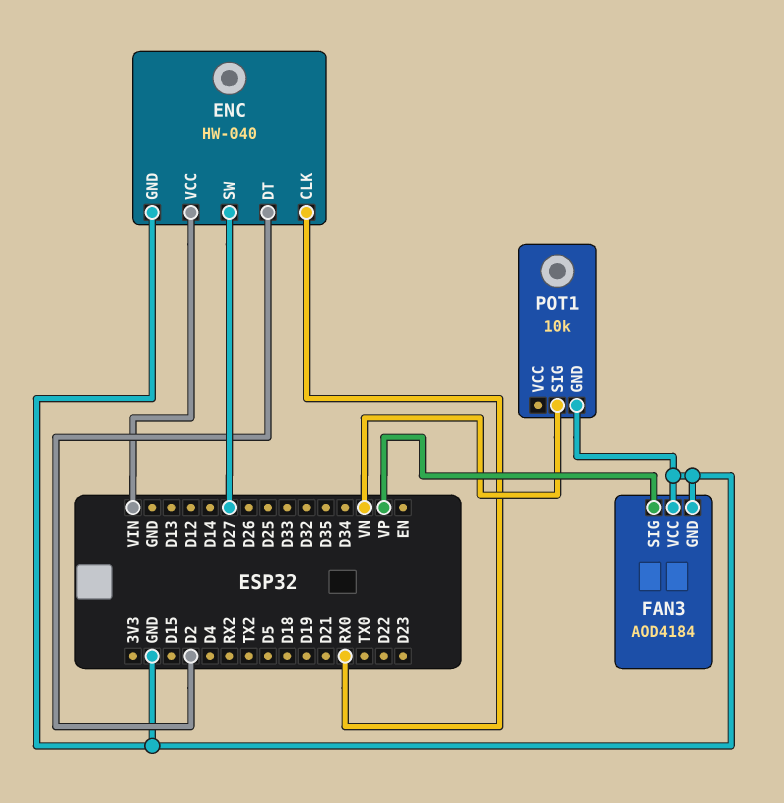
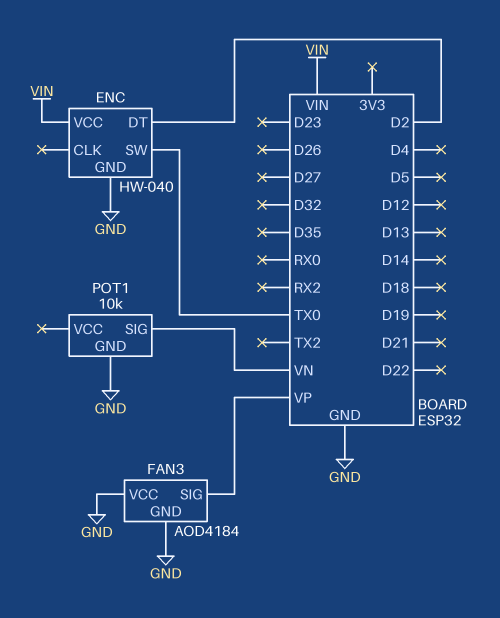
ENC pin CLK: RX0 -> none
ENC pin SW: D27 -> TX0

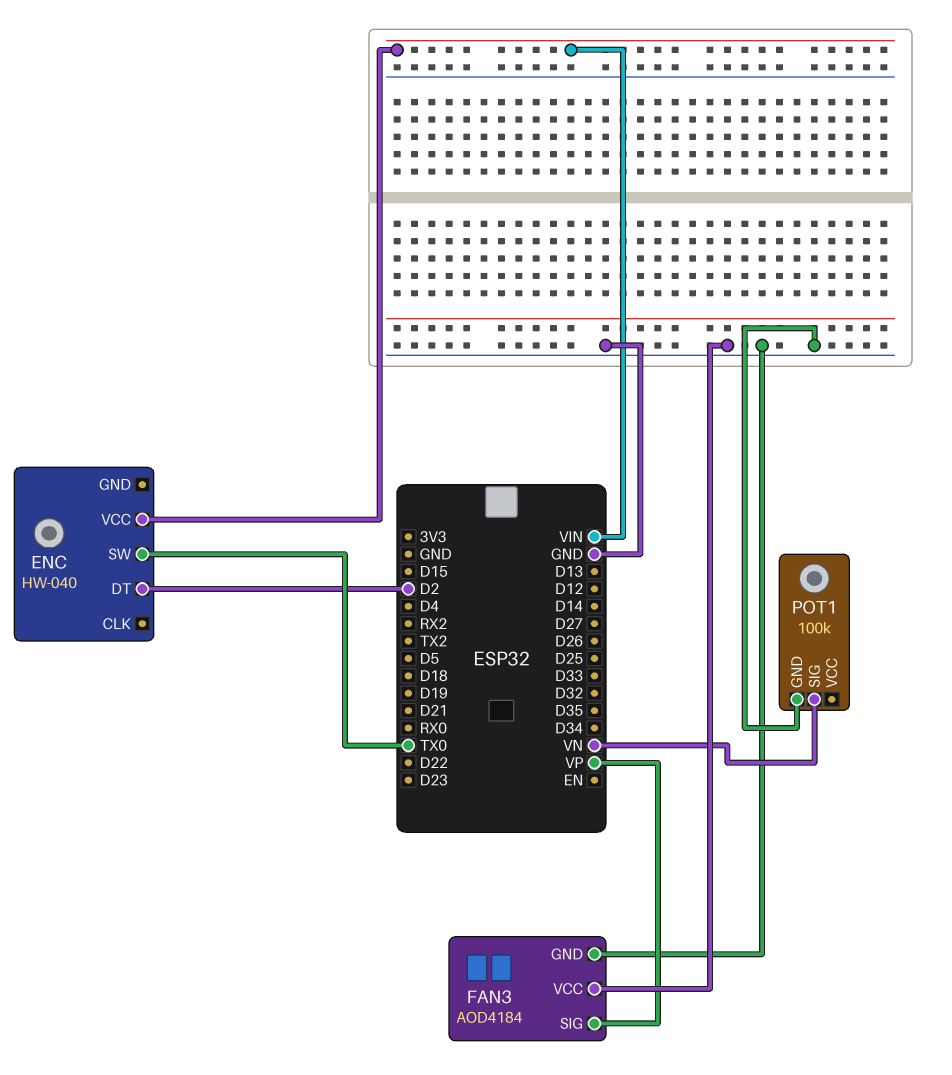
ENC pin GND: GND -> none
POT1: 10k -> 100k

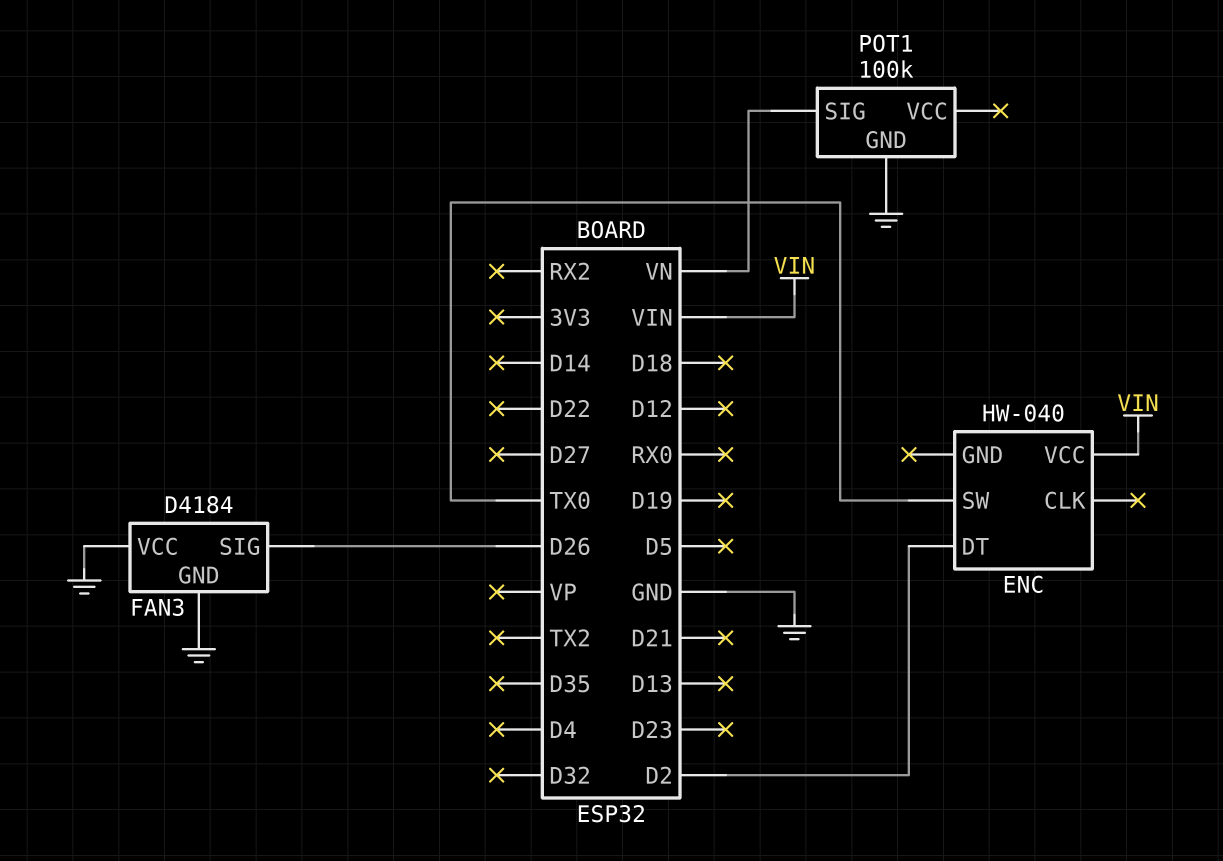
FAN3: AOD4184 -> D4184
FAN3 pin SIG: VP -> D26

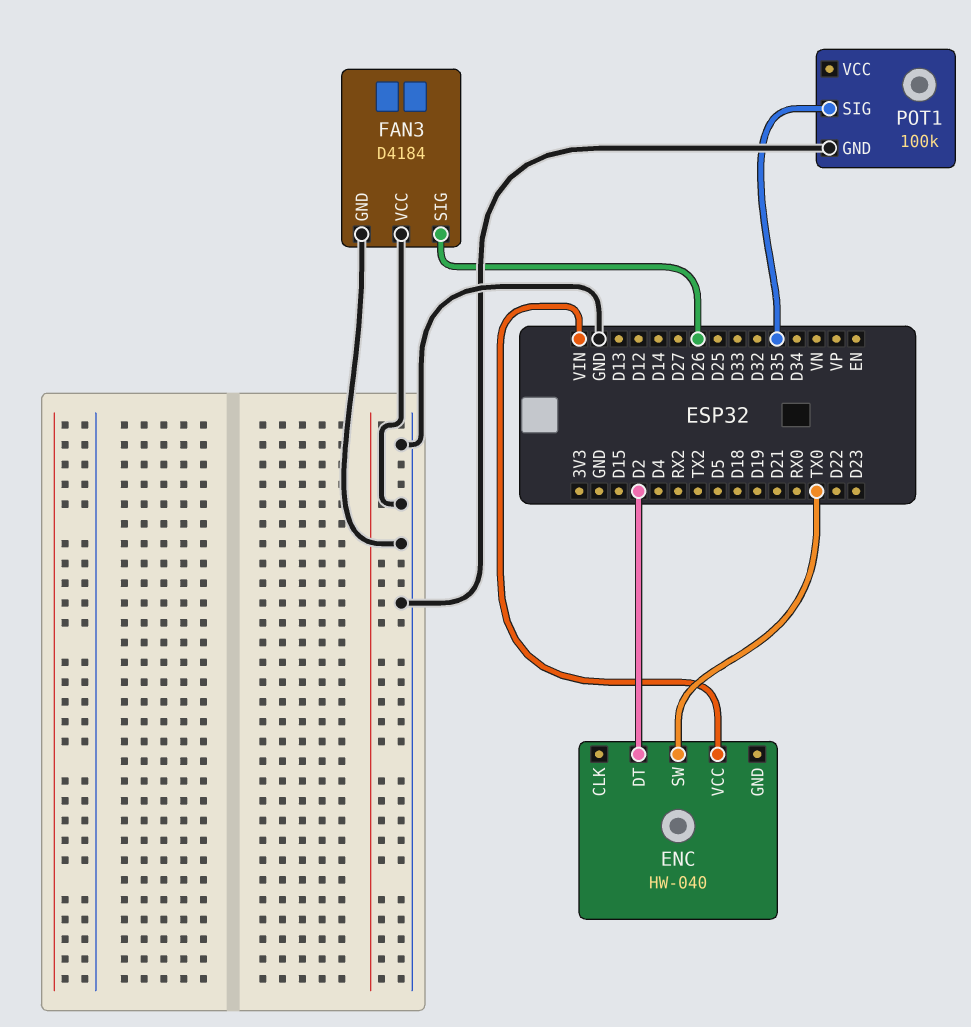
POT1 pin SIG: VN -> D35

